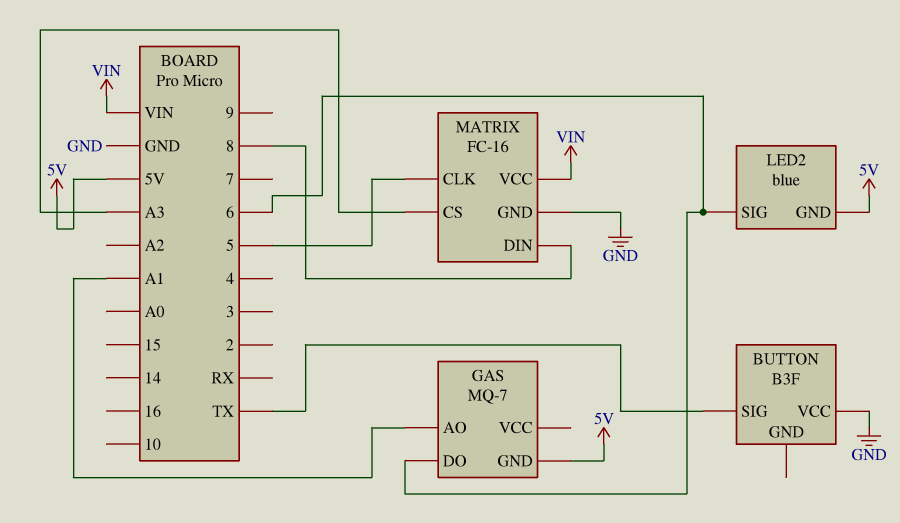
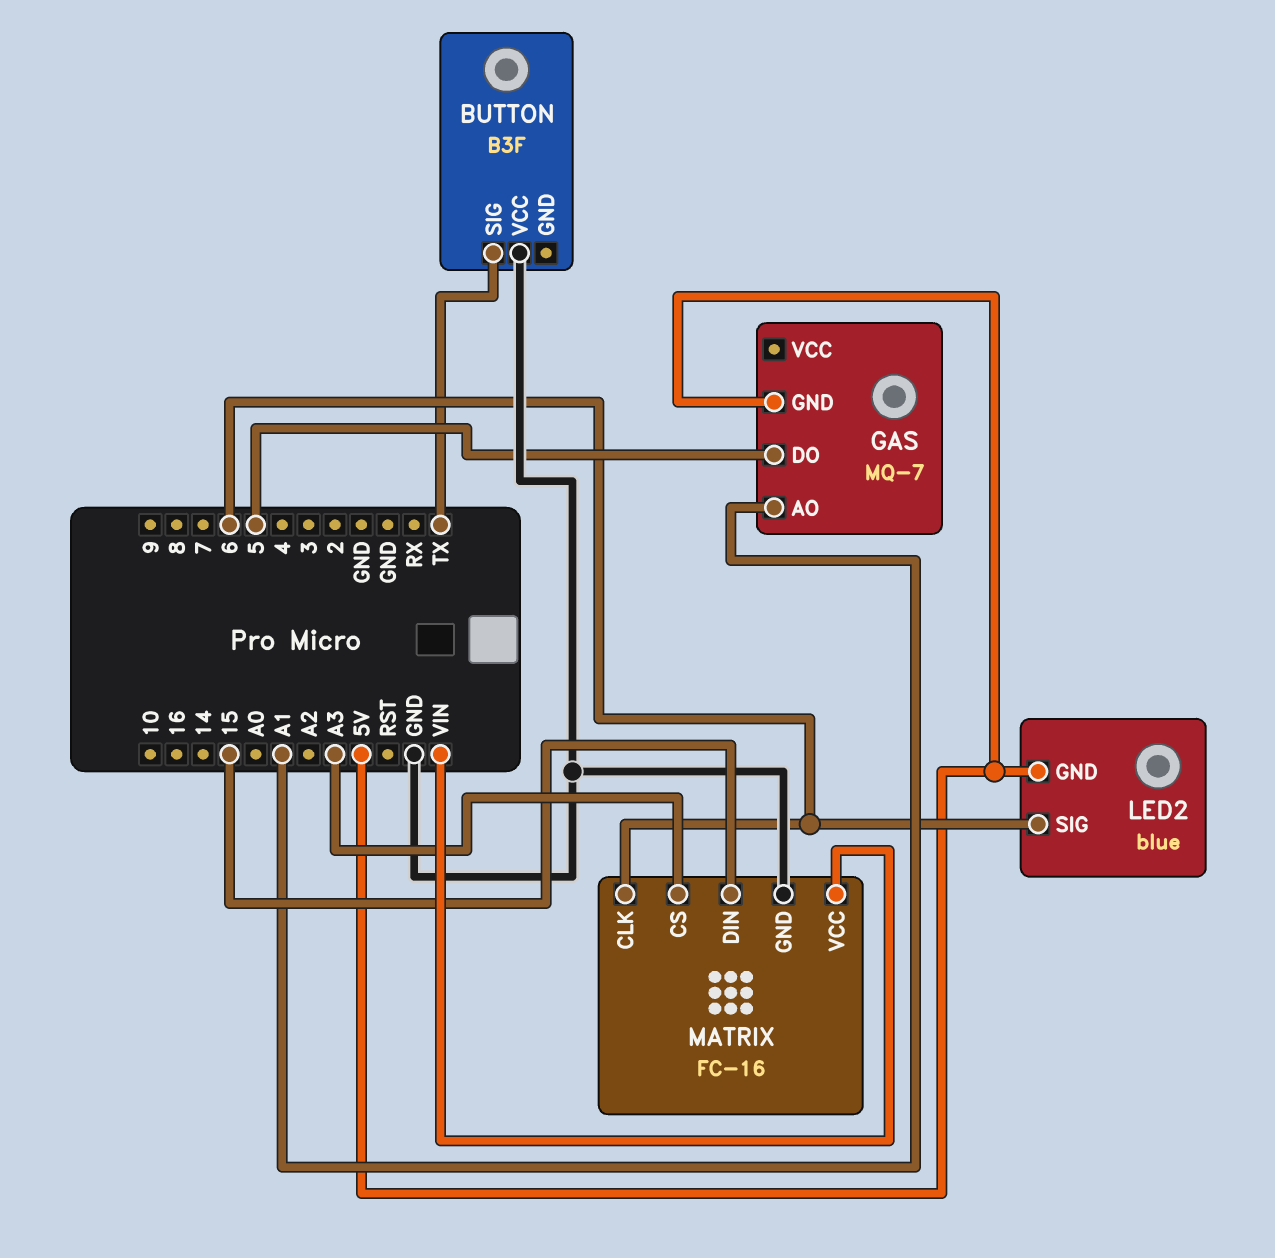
GAS pin DO: 6 -> 5
MATRIX pin CLK: 5 -> 6
MATRIX pin DIN: 8 -> 15

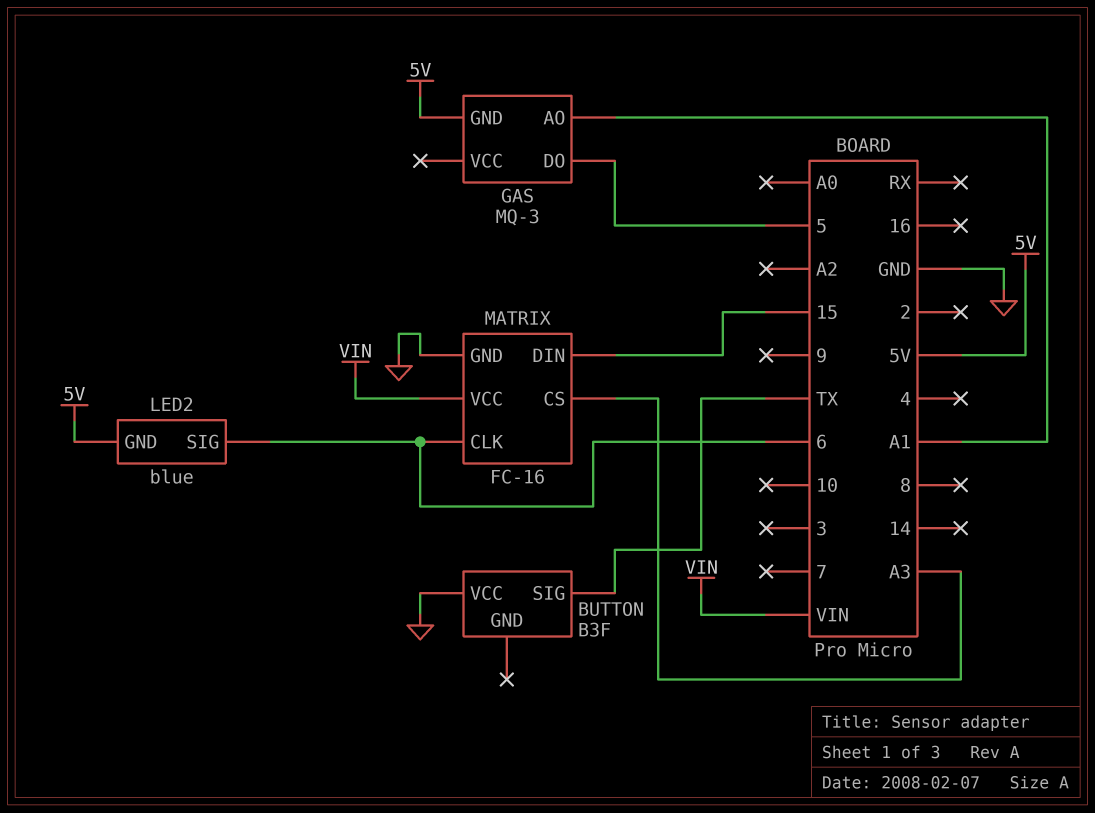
GAS: MQ-7 -> MQ-3

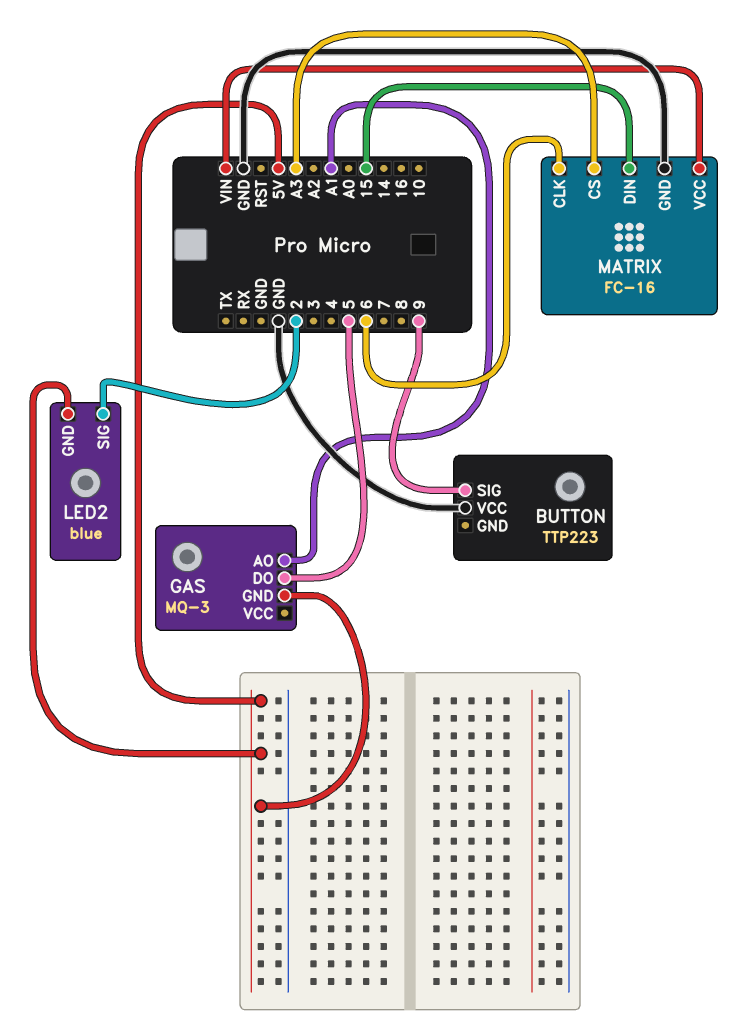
BUTTON: B3F -> TTP223
BUTTON pin SIG: TX -> 9
LED2 pin SIG: 6 -> 2

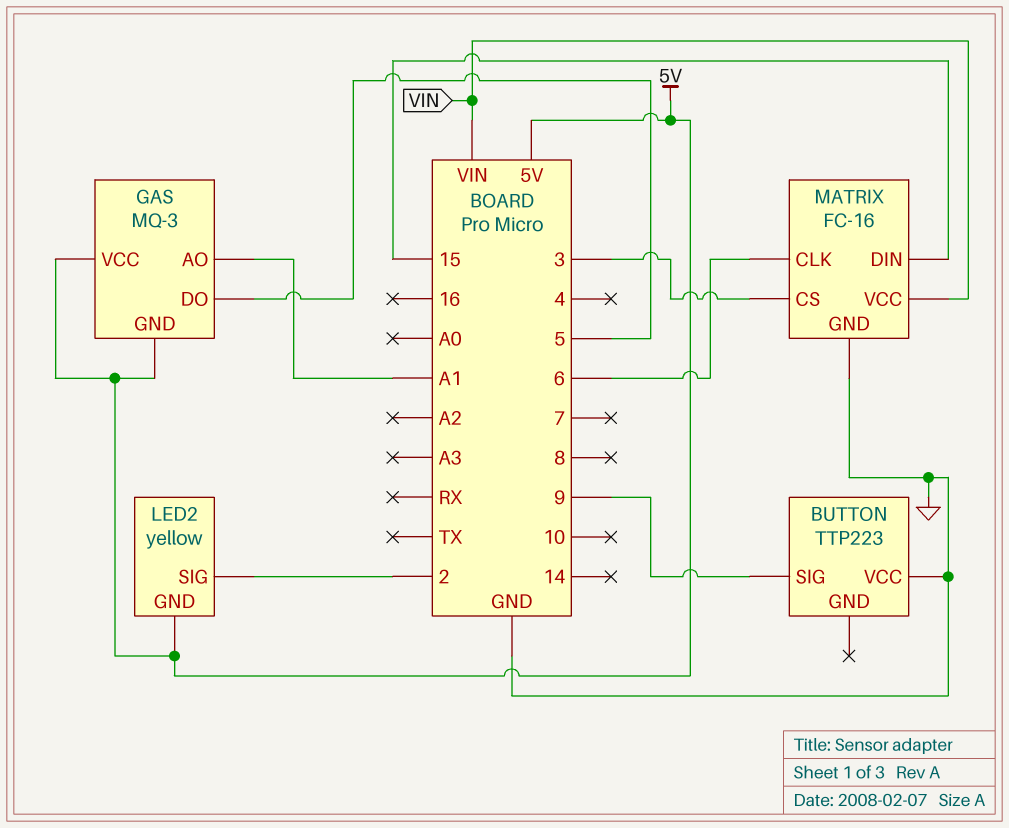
GAS pin VCC: none -> 5V
LED2: blue -> yellow
MATRIX pin CS: A3 -> 3

